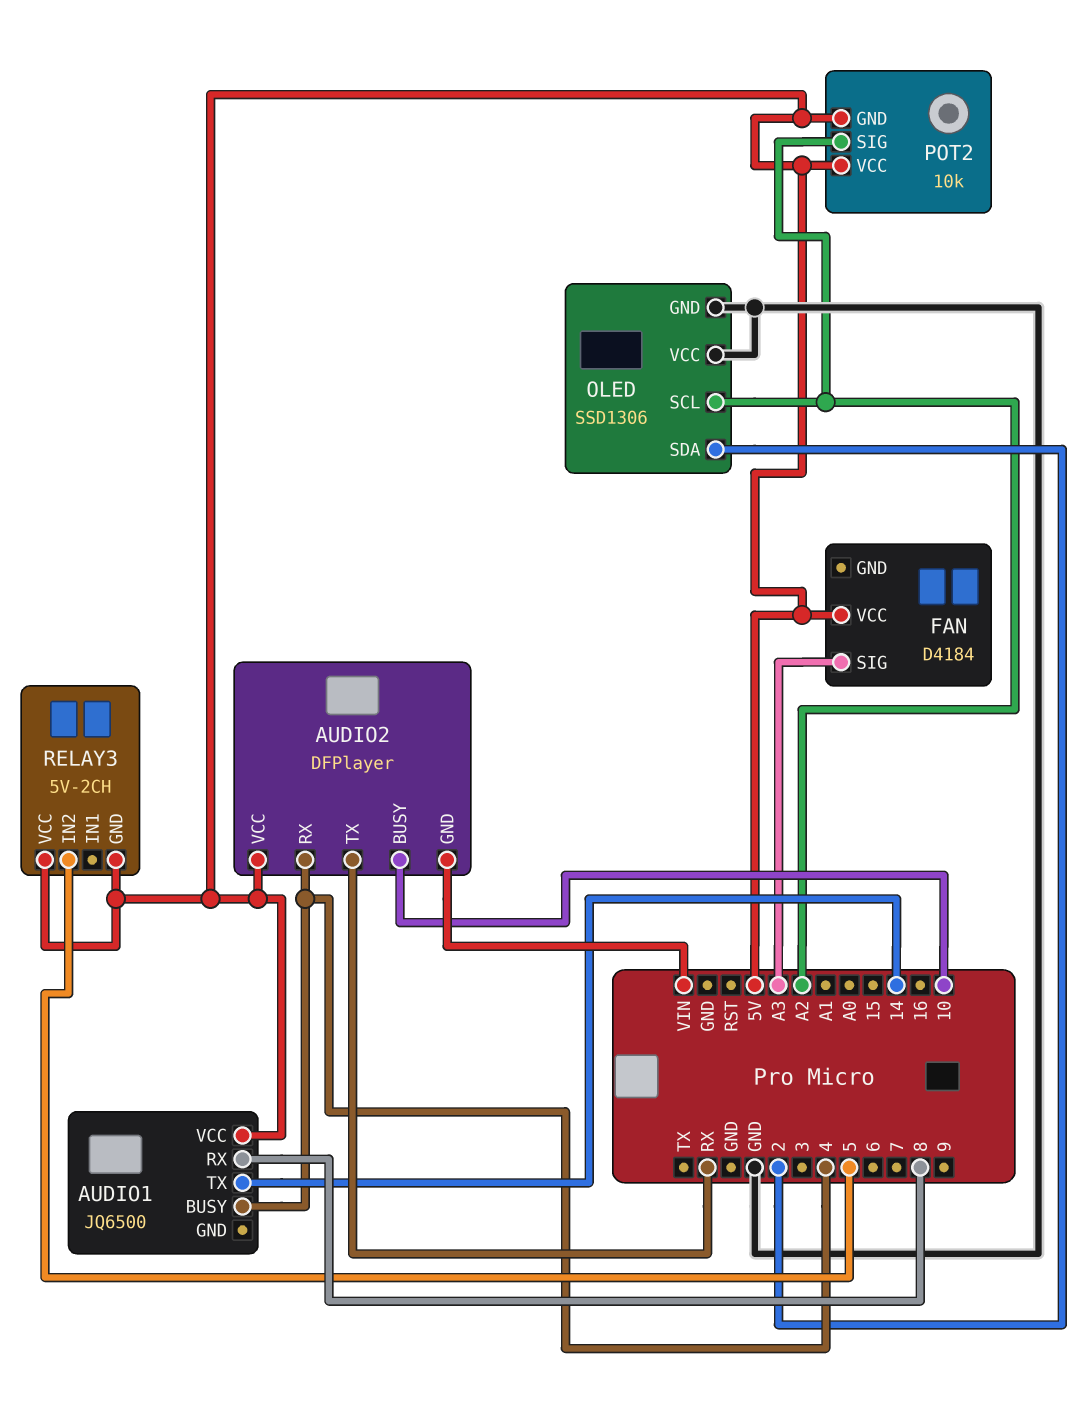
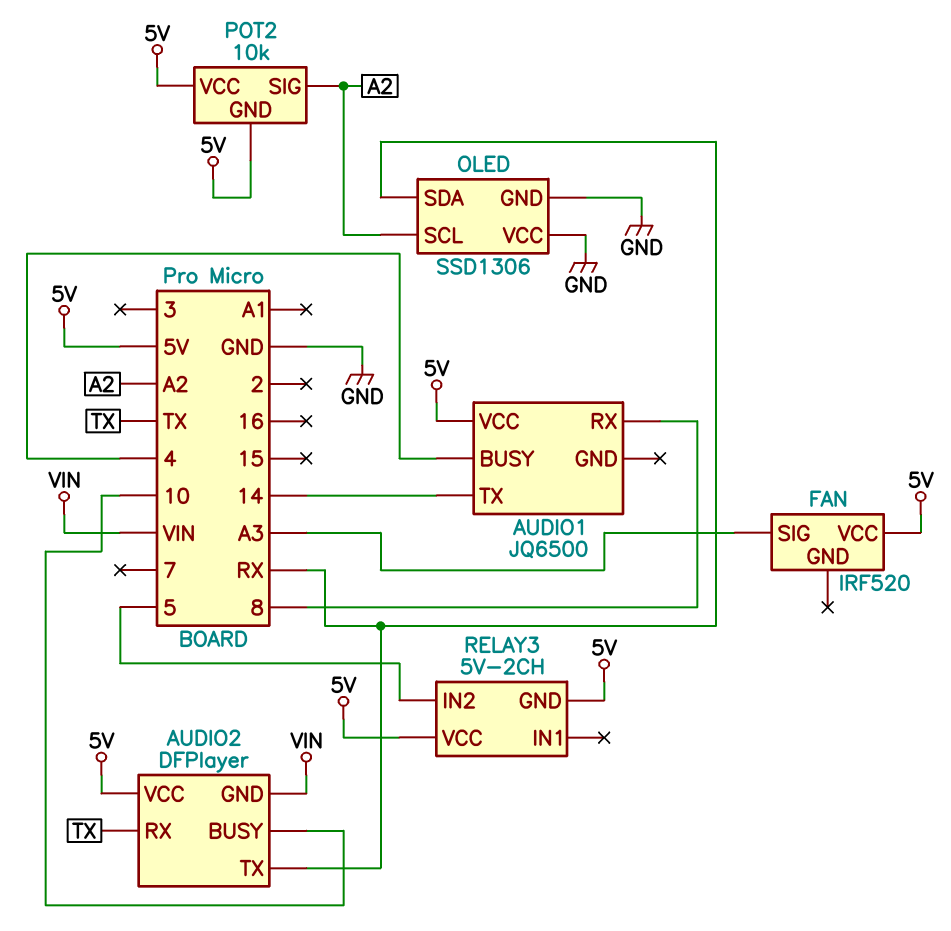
AUDIO2 pin RX: 4 -> TX
FAN: D4184 -> IRF520
OLED pin SDA: 2 -> RX

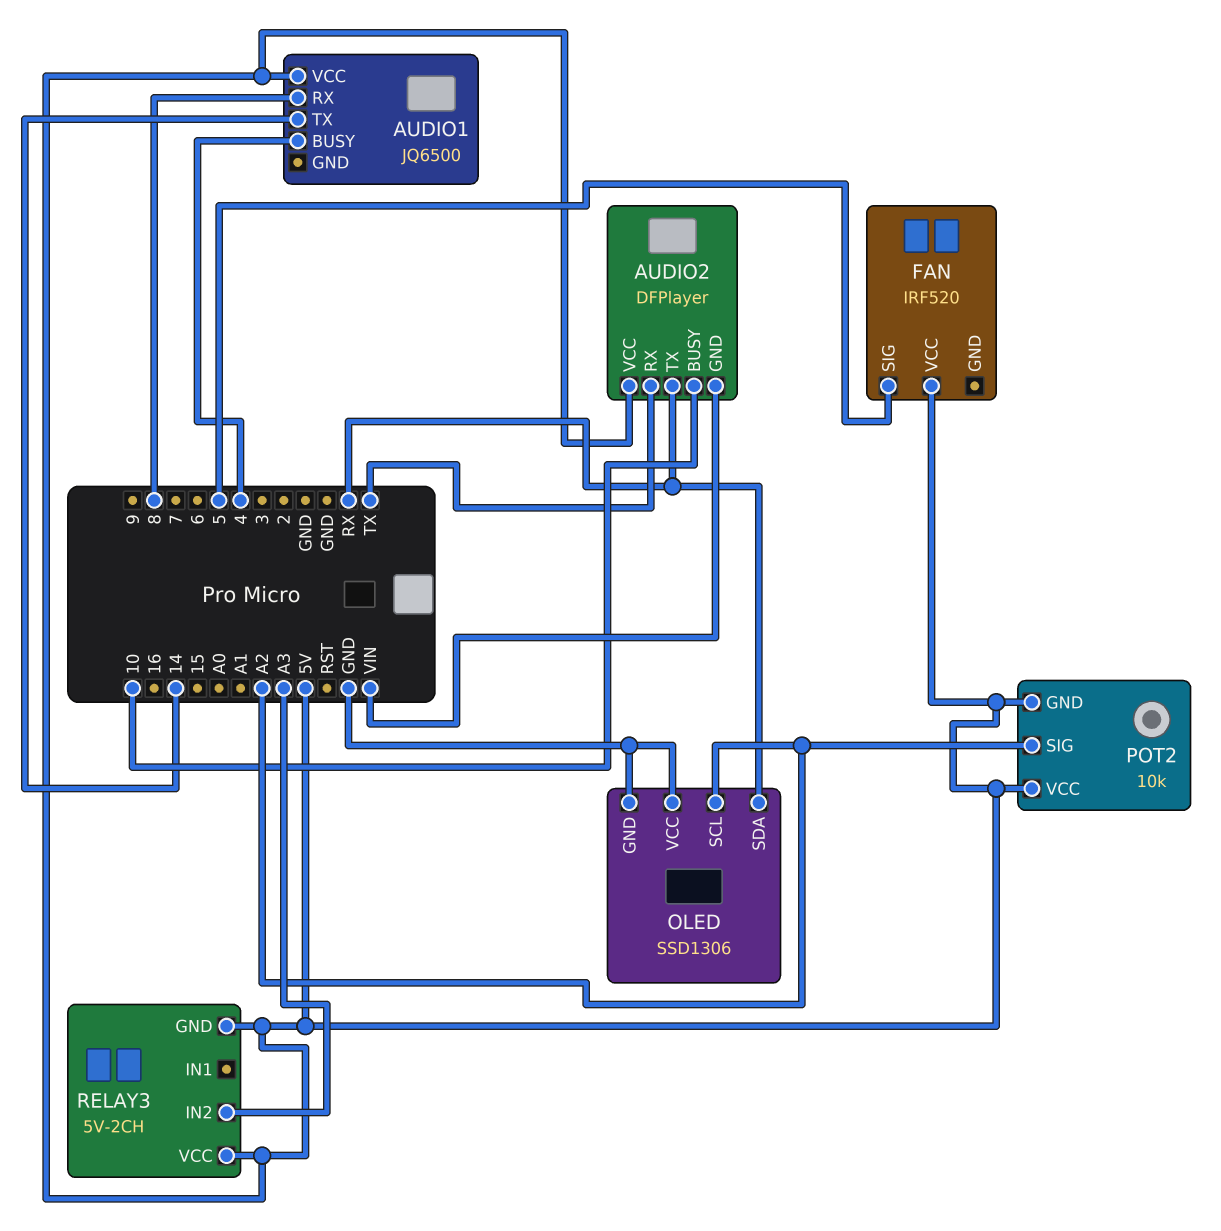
FAN pin SIG: A3 -> 5
RELAY3 pin IN2: 5 -> A3

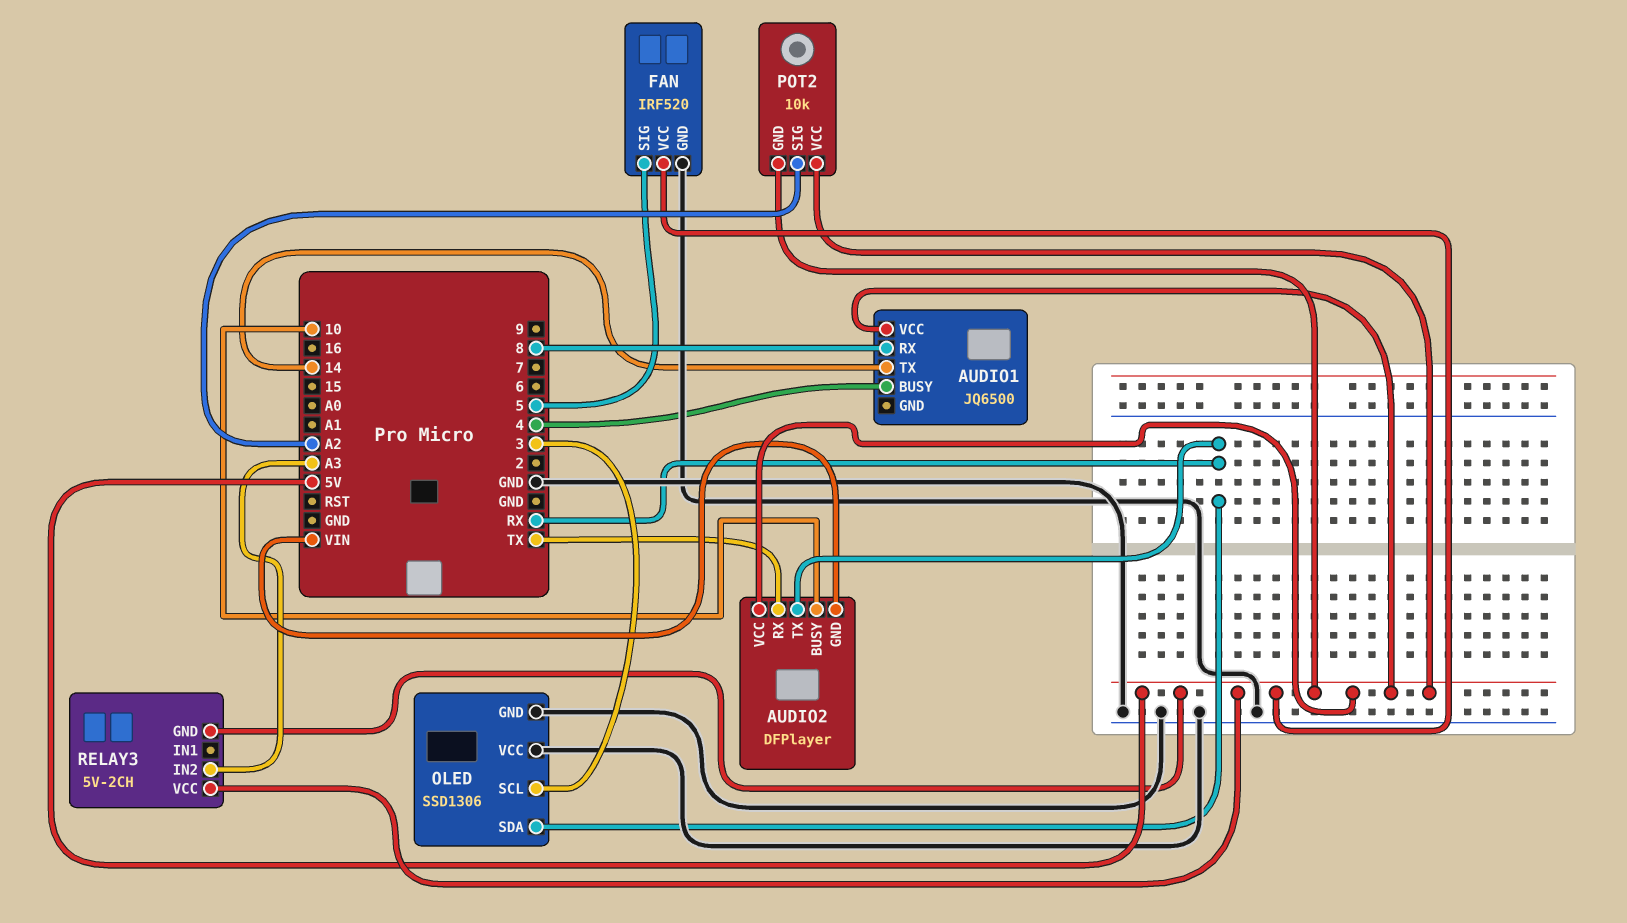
FAN pin GND: none -> GND
OLED pin SCL: A2 -> 3

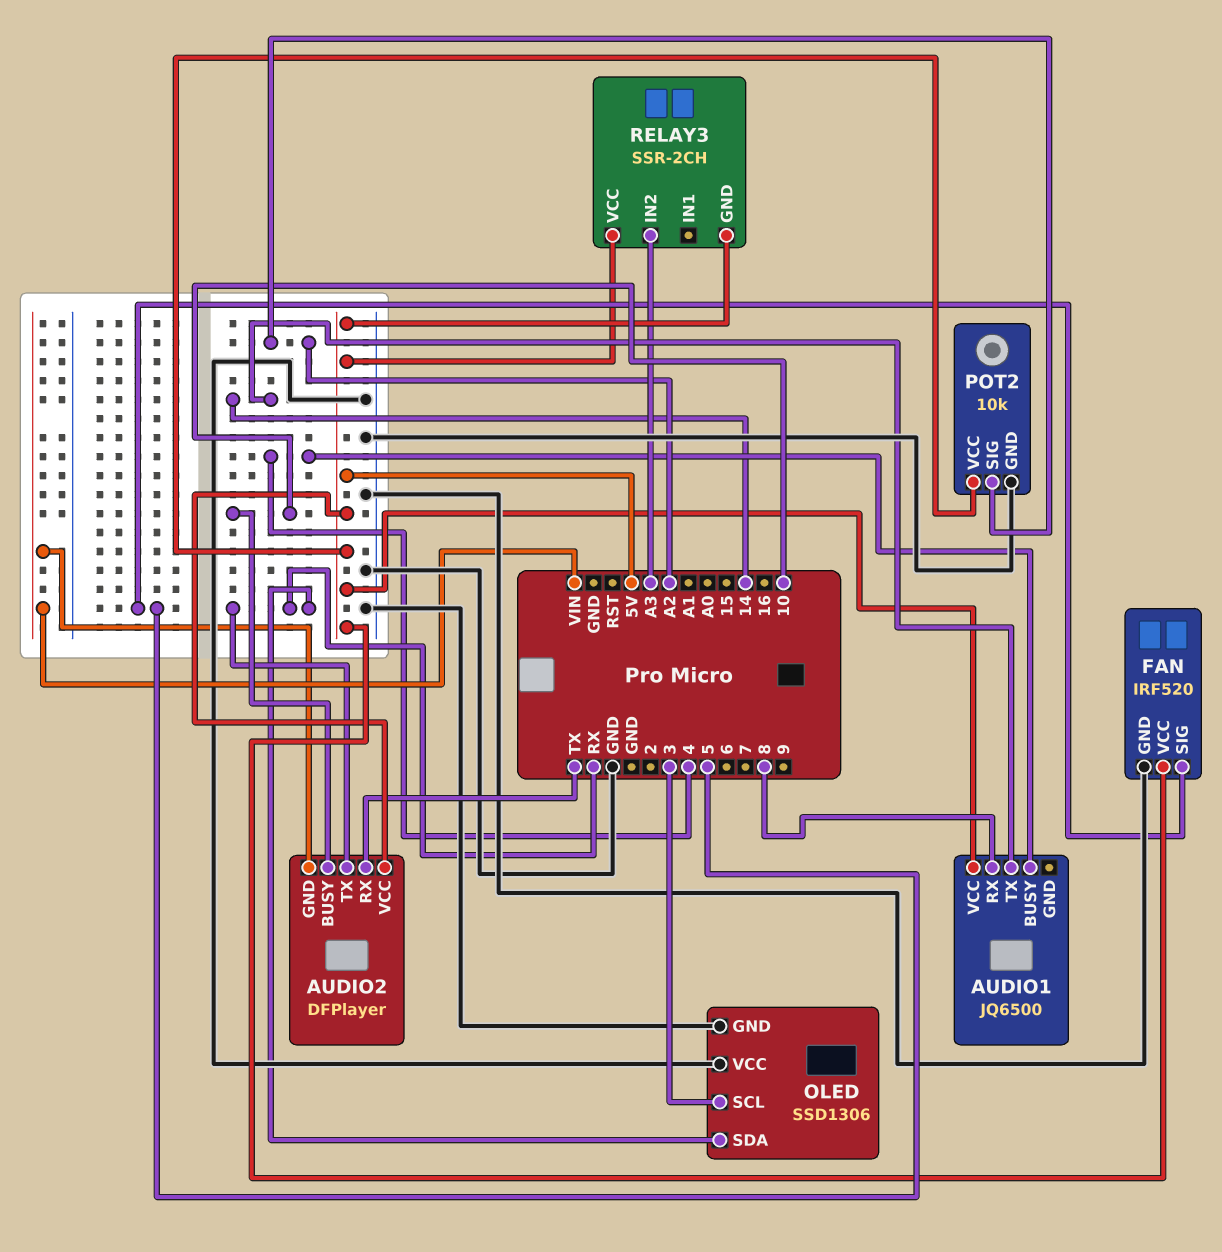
POT2 pin GND: 5V -> GND
RELAY3: 5V-2CH -> SSR-2CH

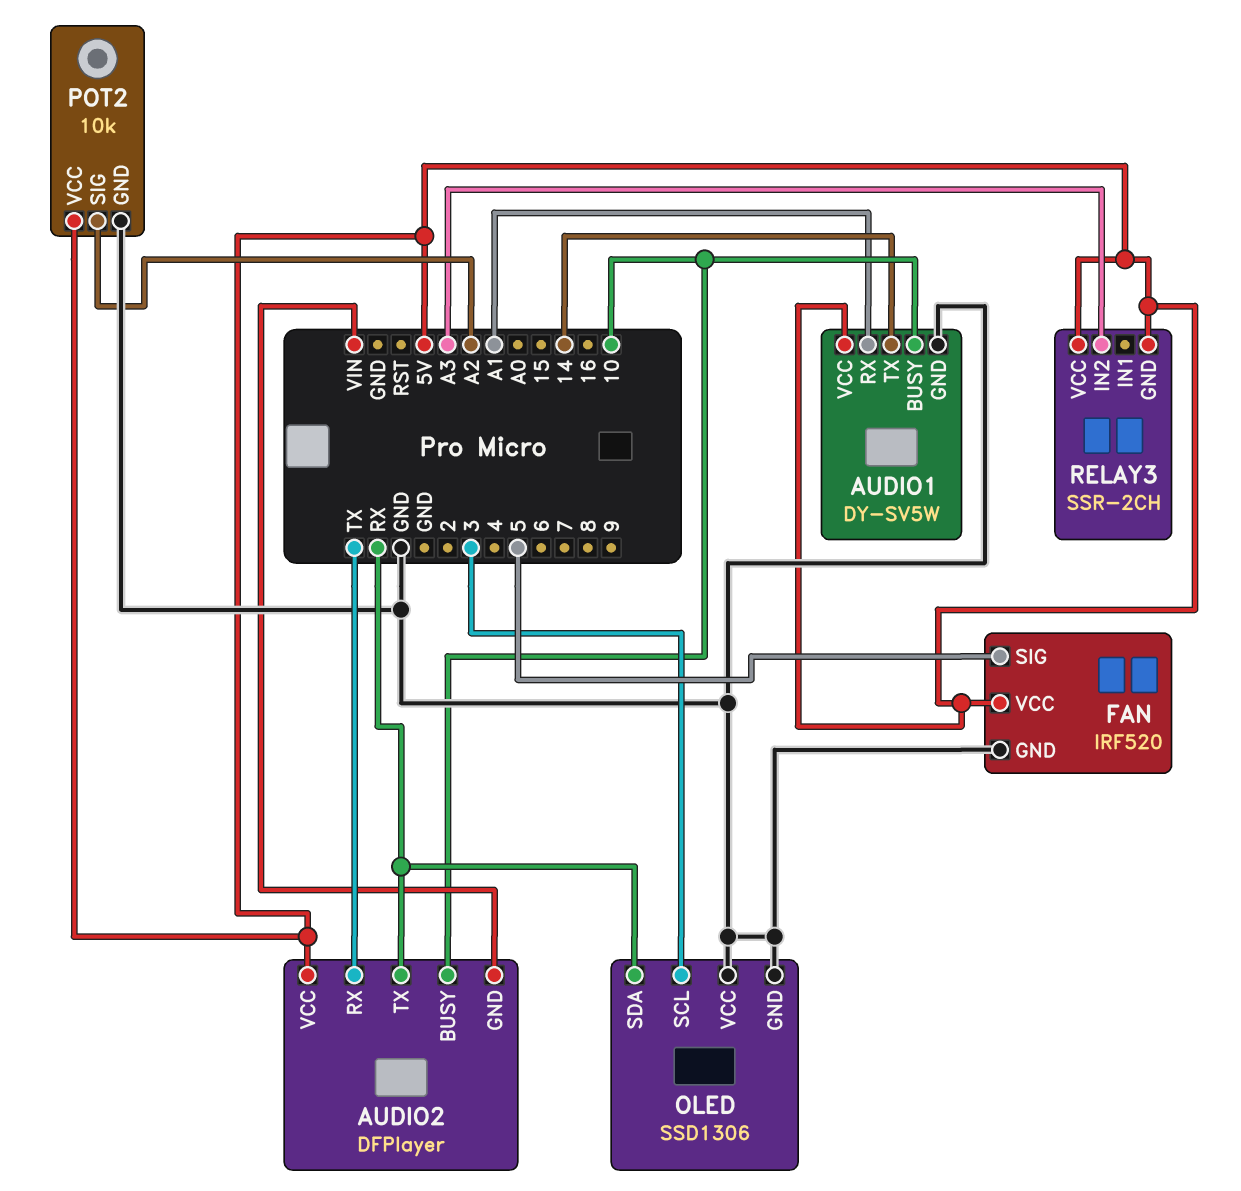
AUDIO1: JQ6500 -> DY-SV5W
AUDIO1 pin BUSY: 4 -> 10
AUDIO1 pin GND: none -> GND
AUDIO1 pin RX: 8 -> A1

